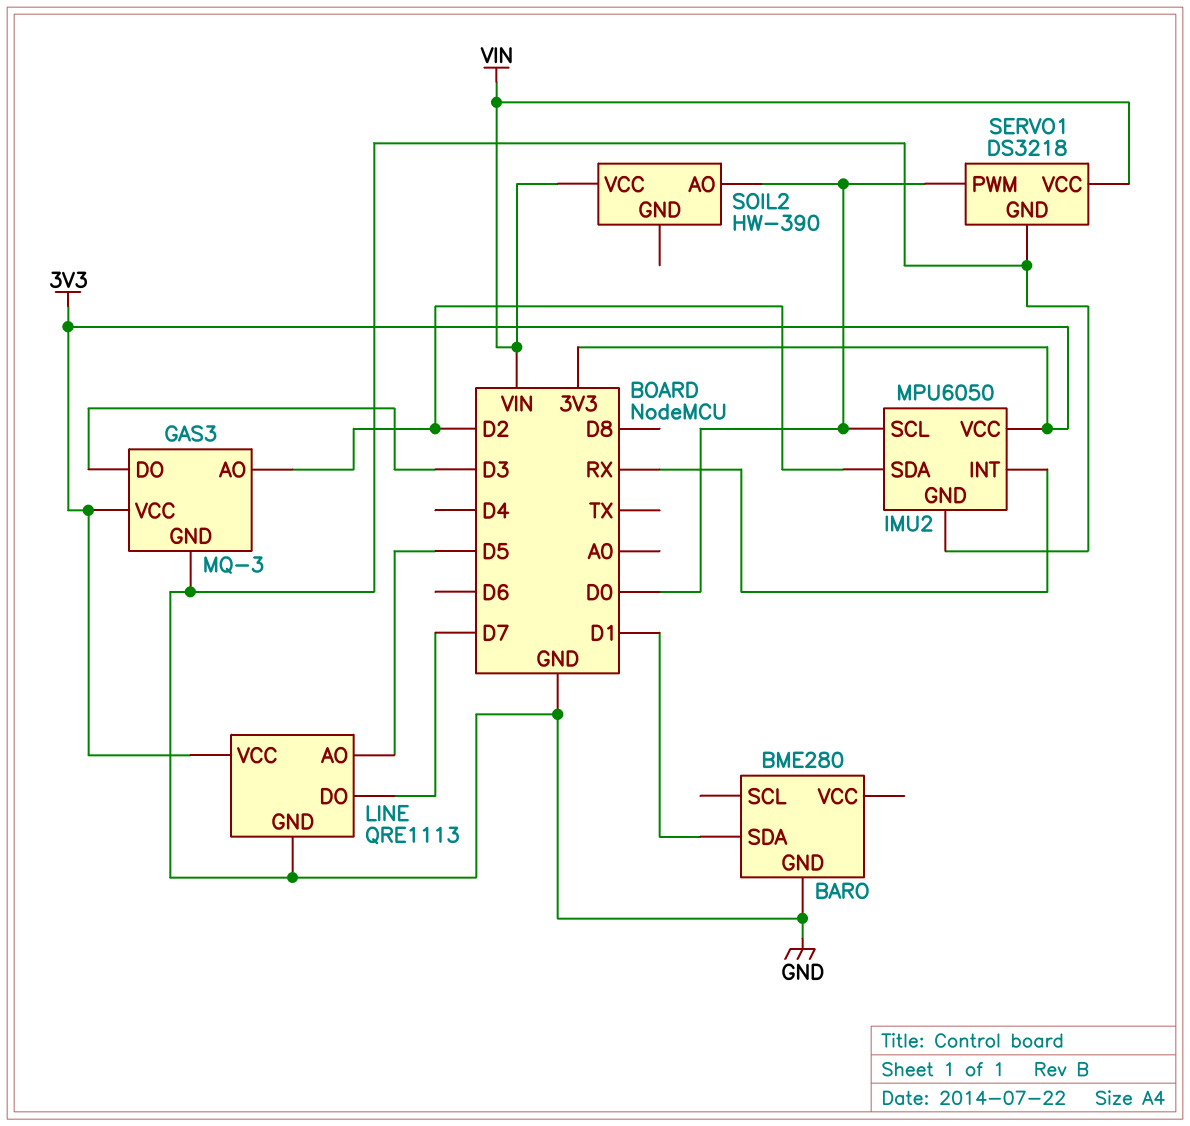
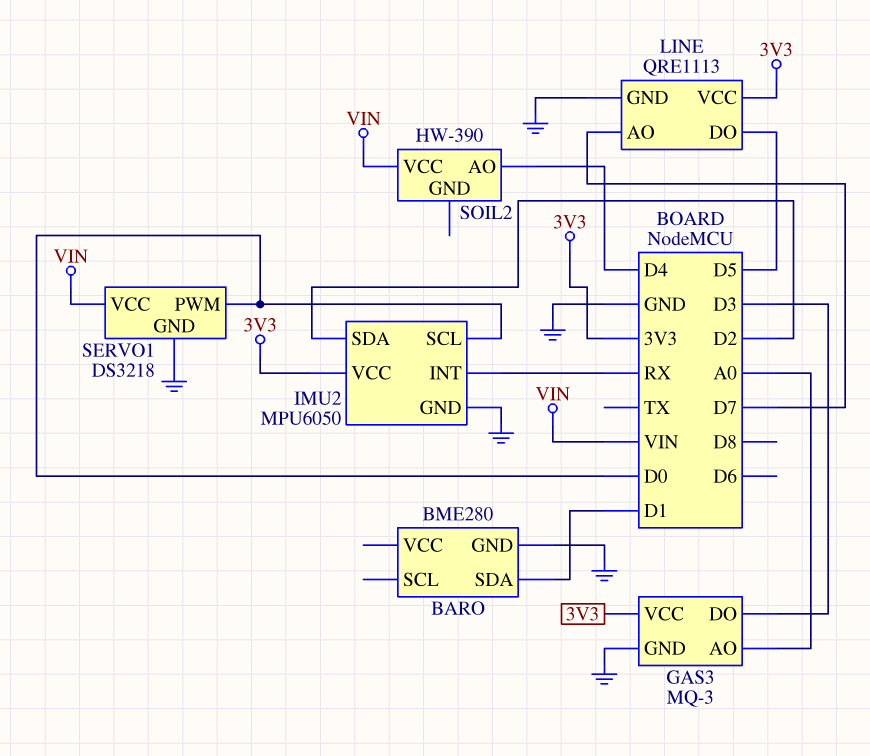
GAS3 pin AO: D2 -> A0
LINE pin AO: D5 -> D7
LINE pin DO: D7 -> D5
SOIL2 pin AO: D0 -> D4

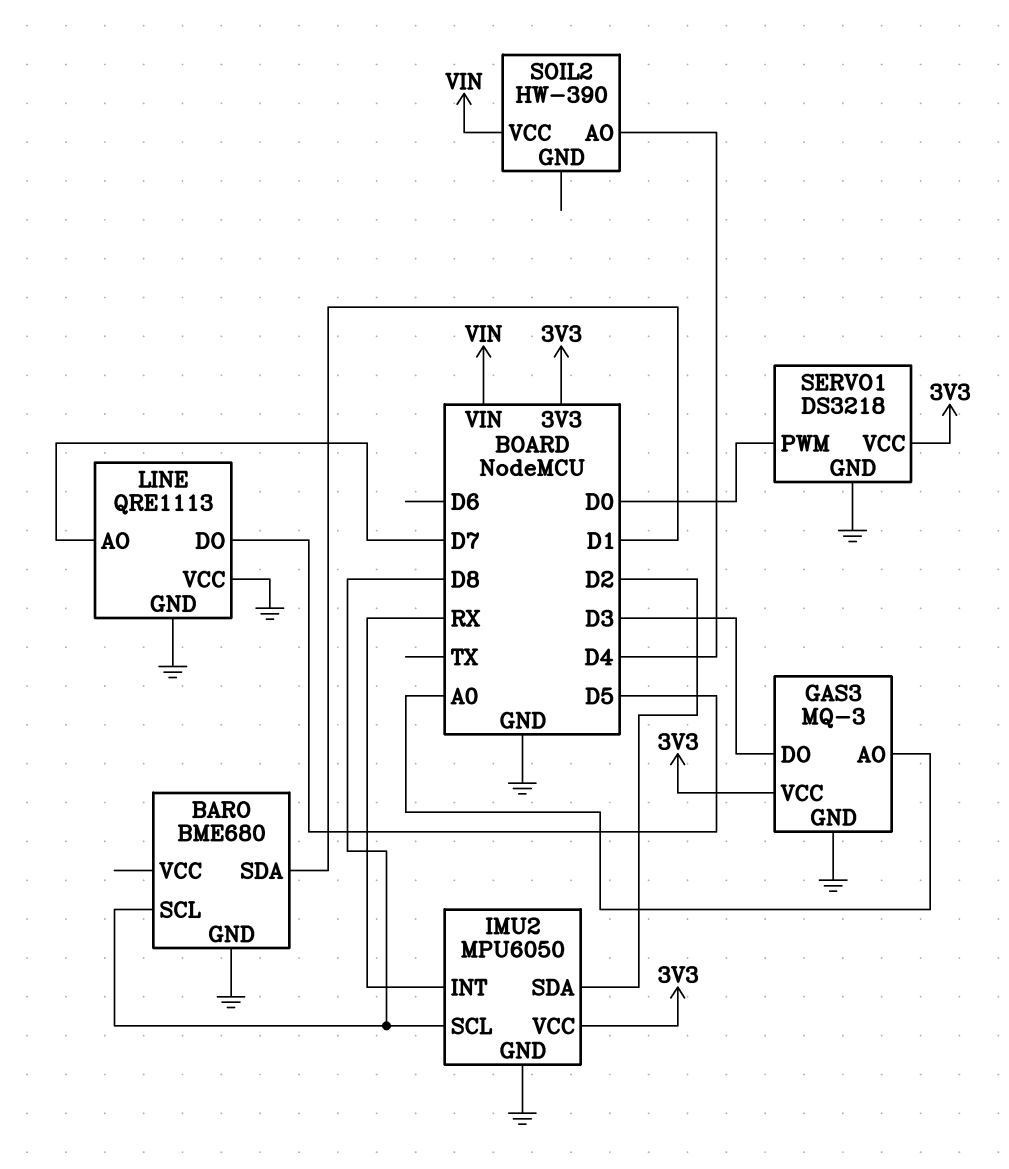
BARO: BME280 -> BME680
BARO pin SCL: none -> D8
IMU2 pin SCL: D0 -> D8
LINE pin VCC: 3V3 -> GND
SERVO1 pin VCC: VIN -> 3V3

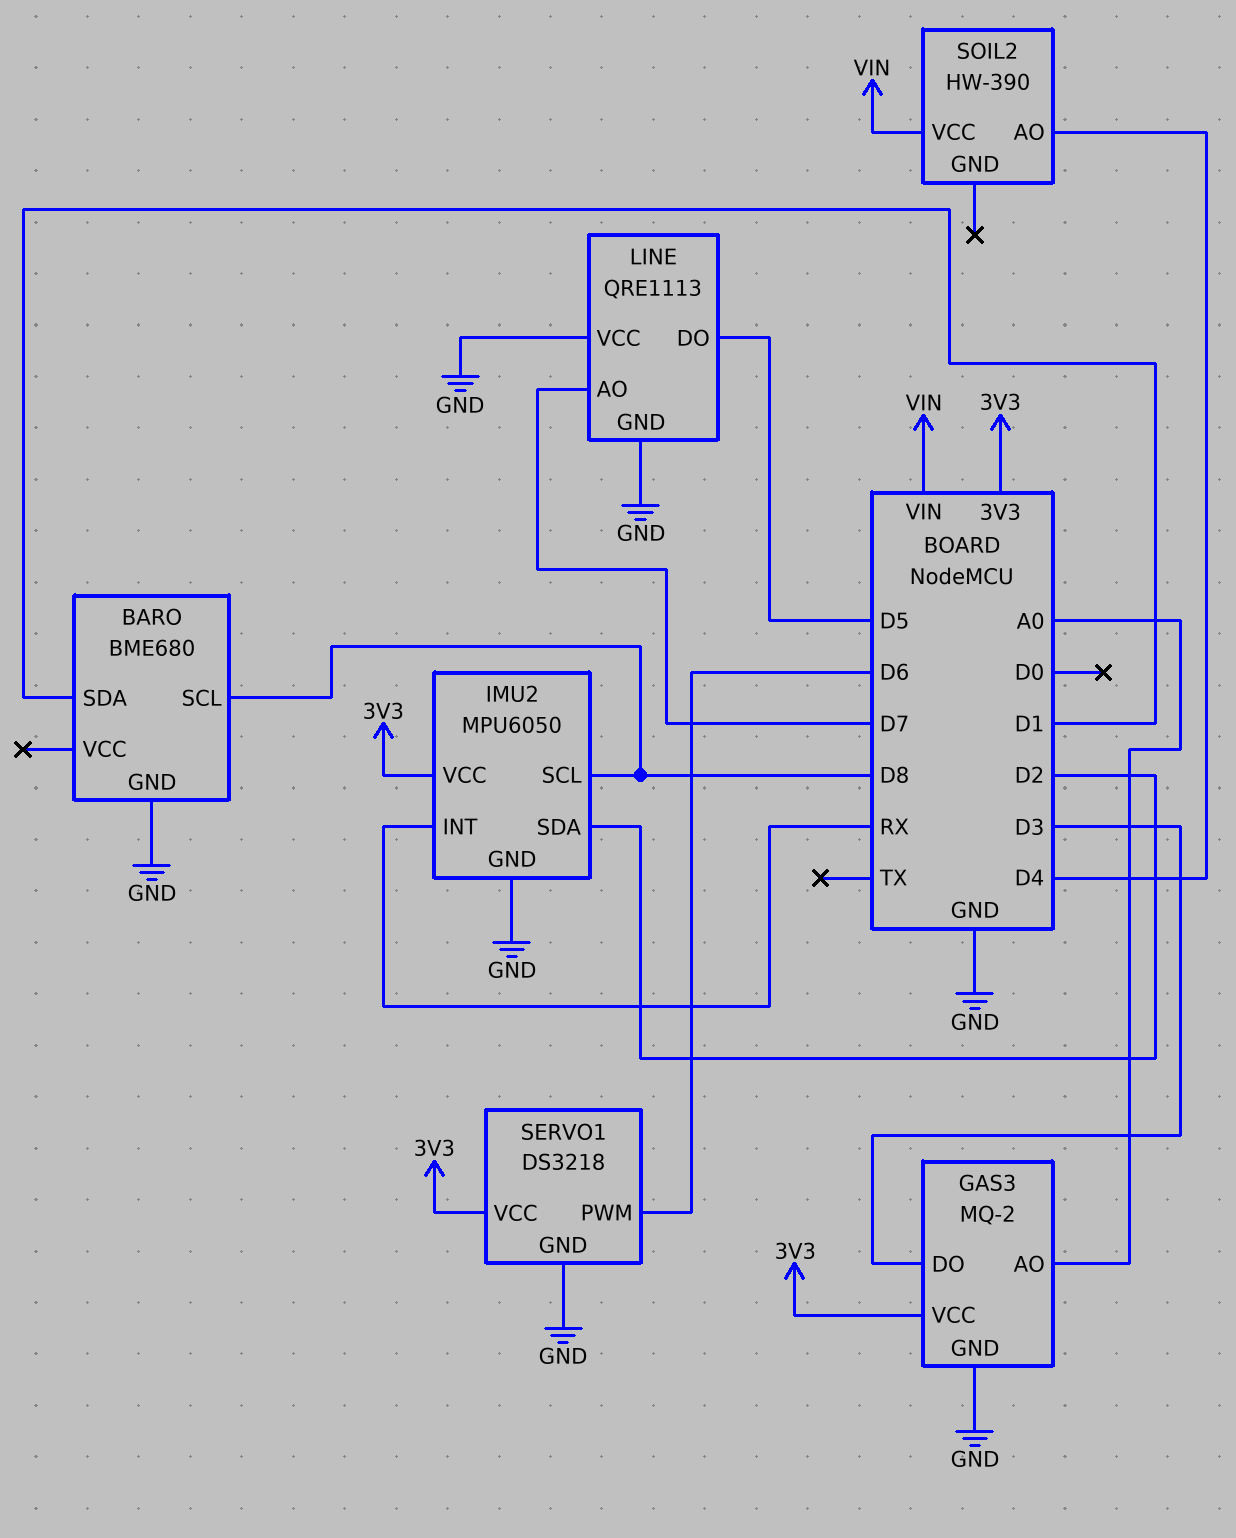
GAS3: MQ-3 -> MQ-2
SERVO1 pin PWM: D0 -> D6

